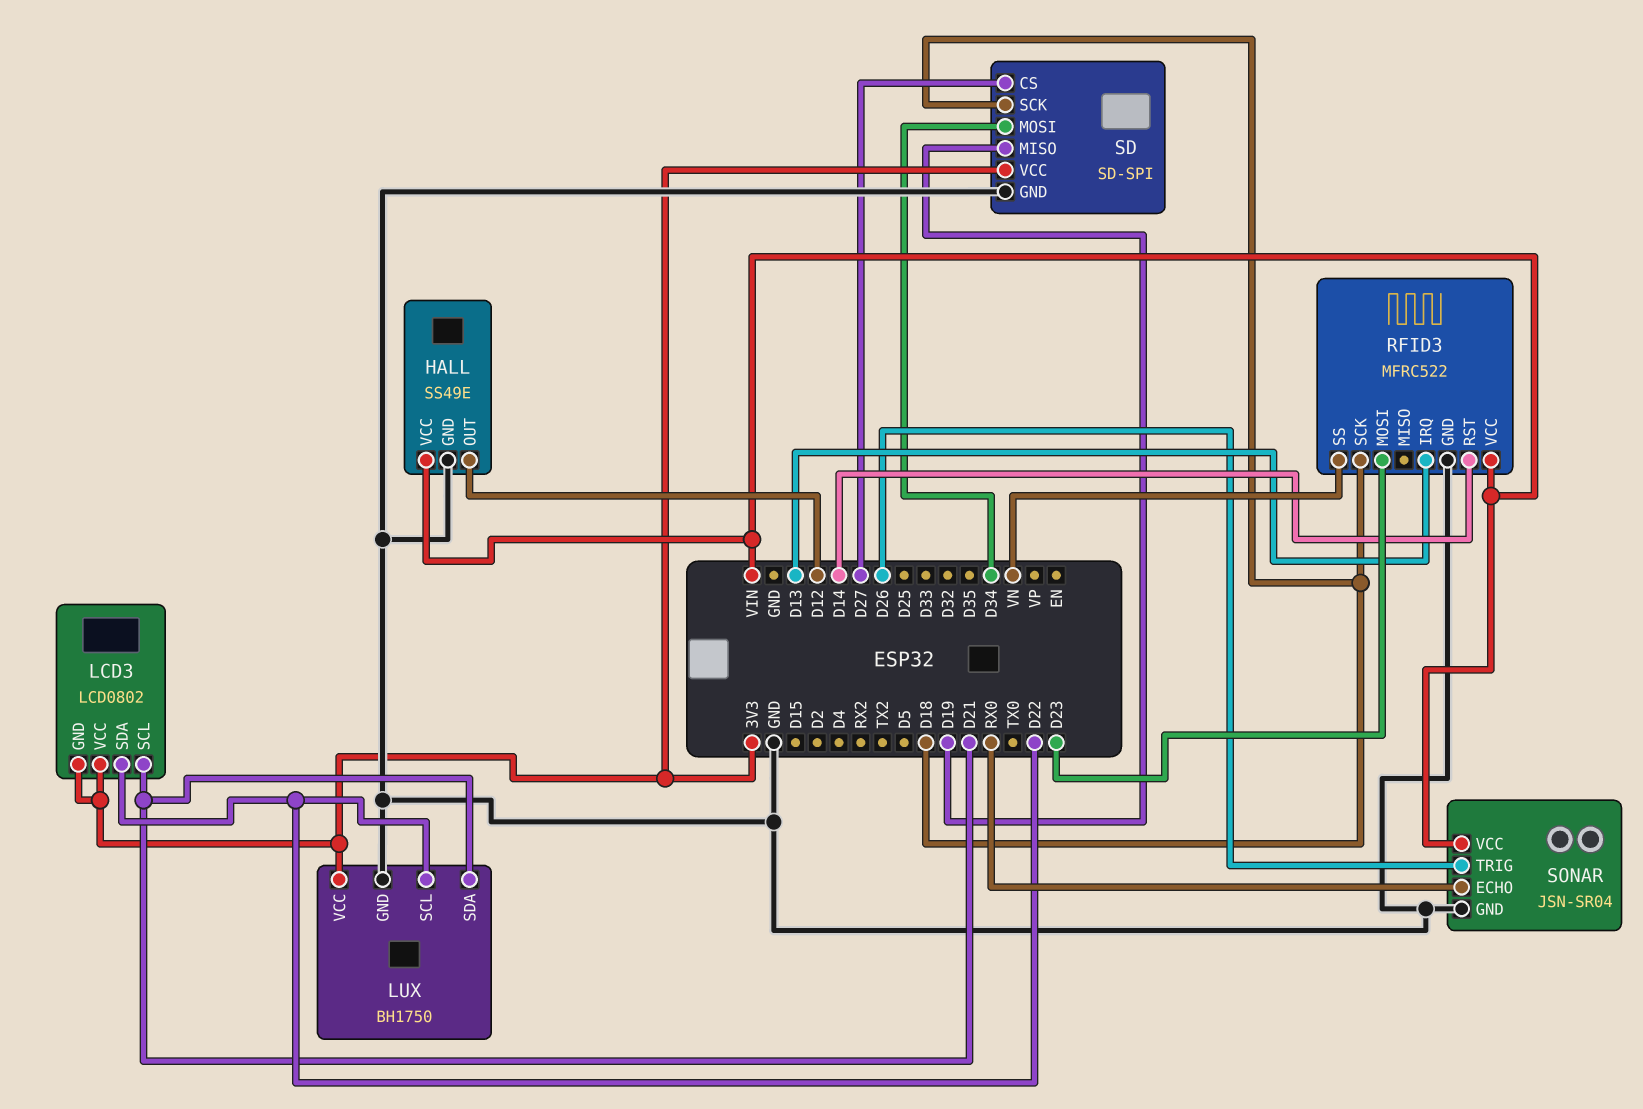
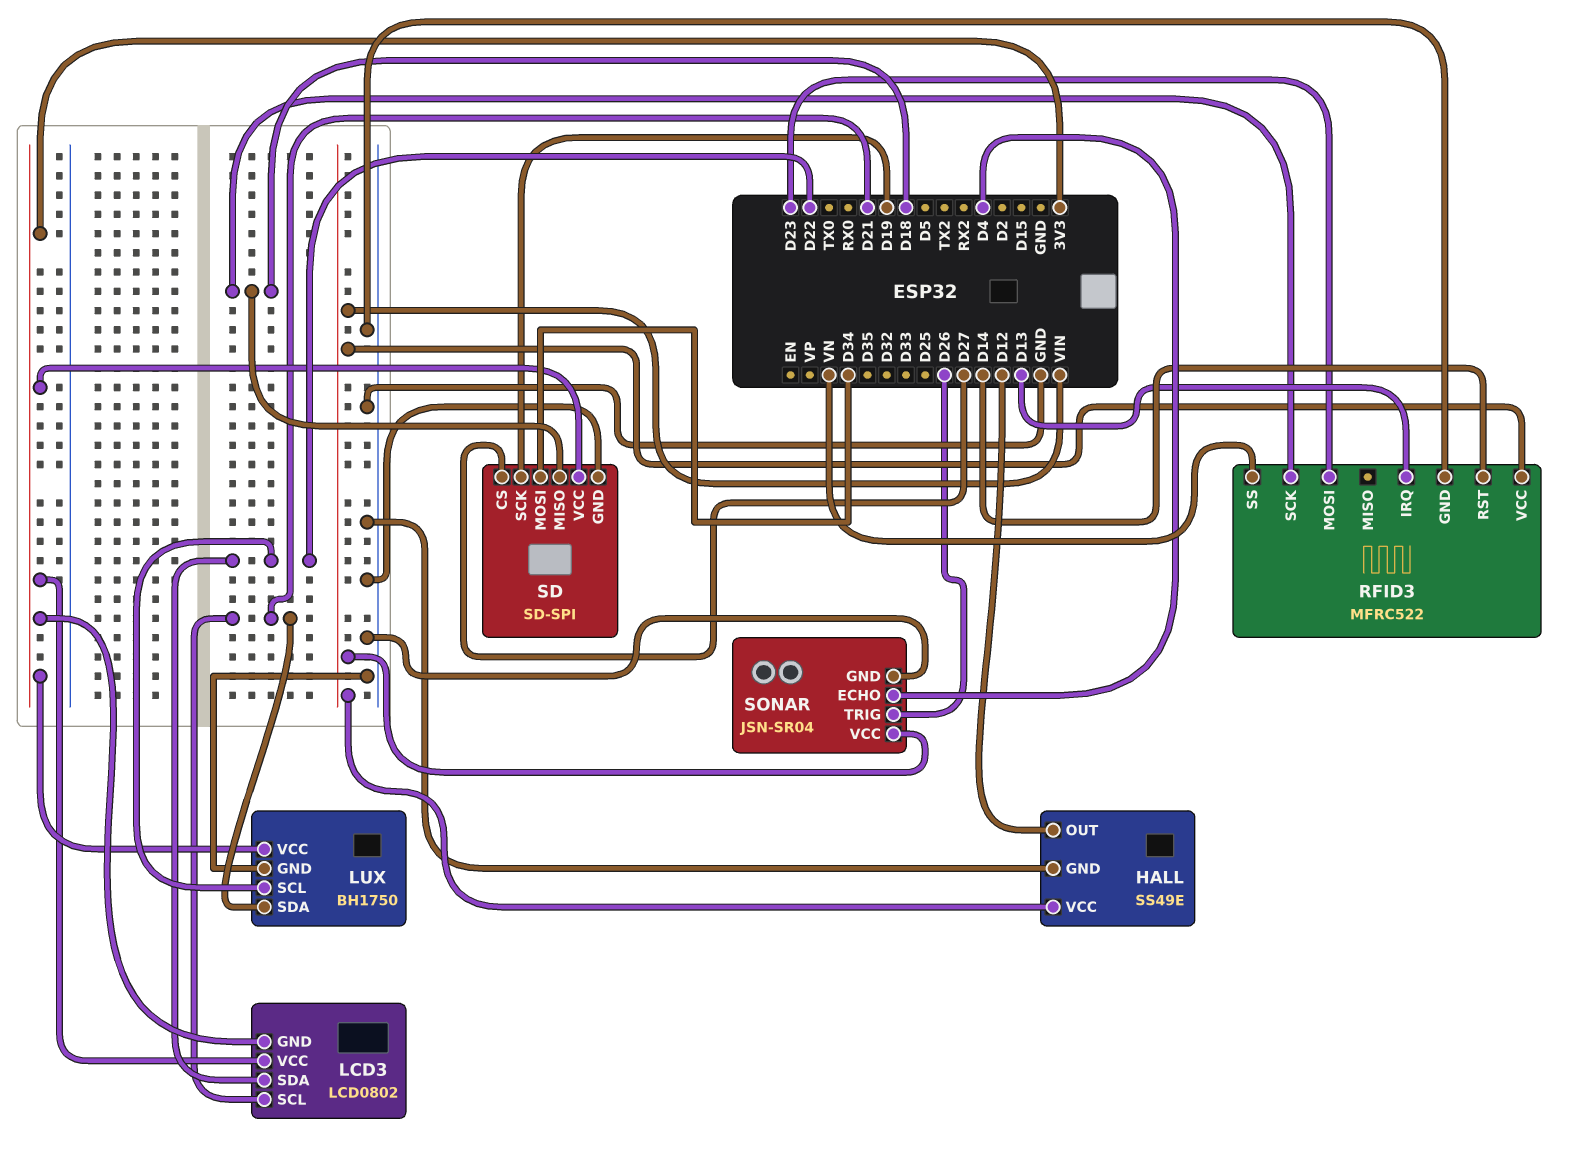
SD pin MISO: D19 -> D18
SD pin SCK: D18 -> D19
SONAR pin ECHO: RX0 -> D4

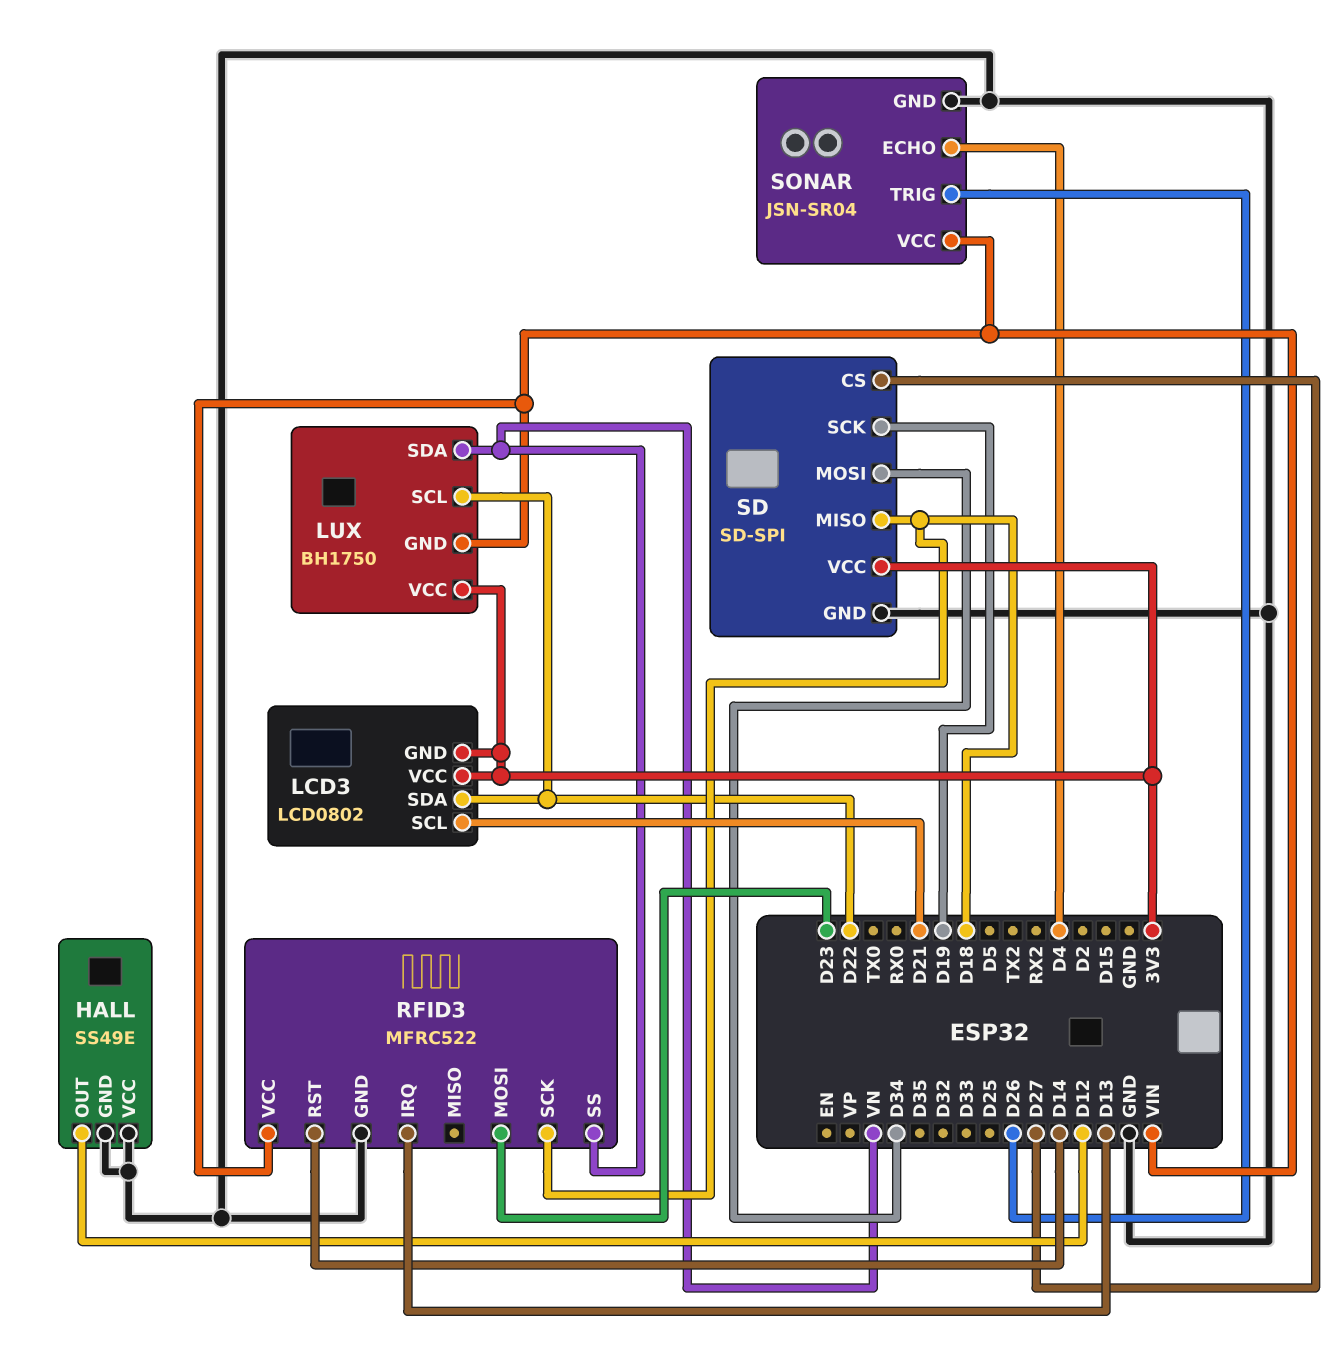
HALL pin VCC: VIN -> GND
LUX pin GND: GND -> VIN
LUX pin SDA: D21 -> VN

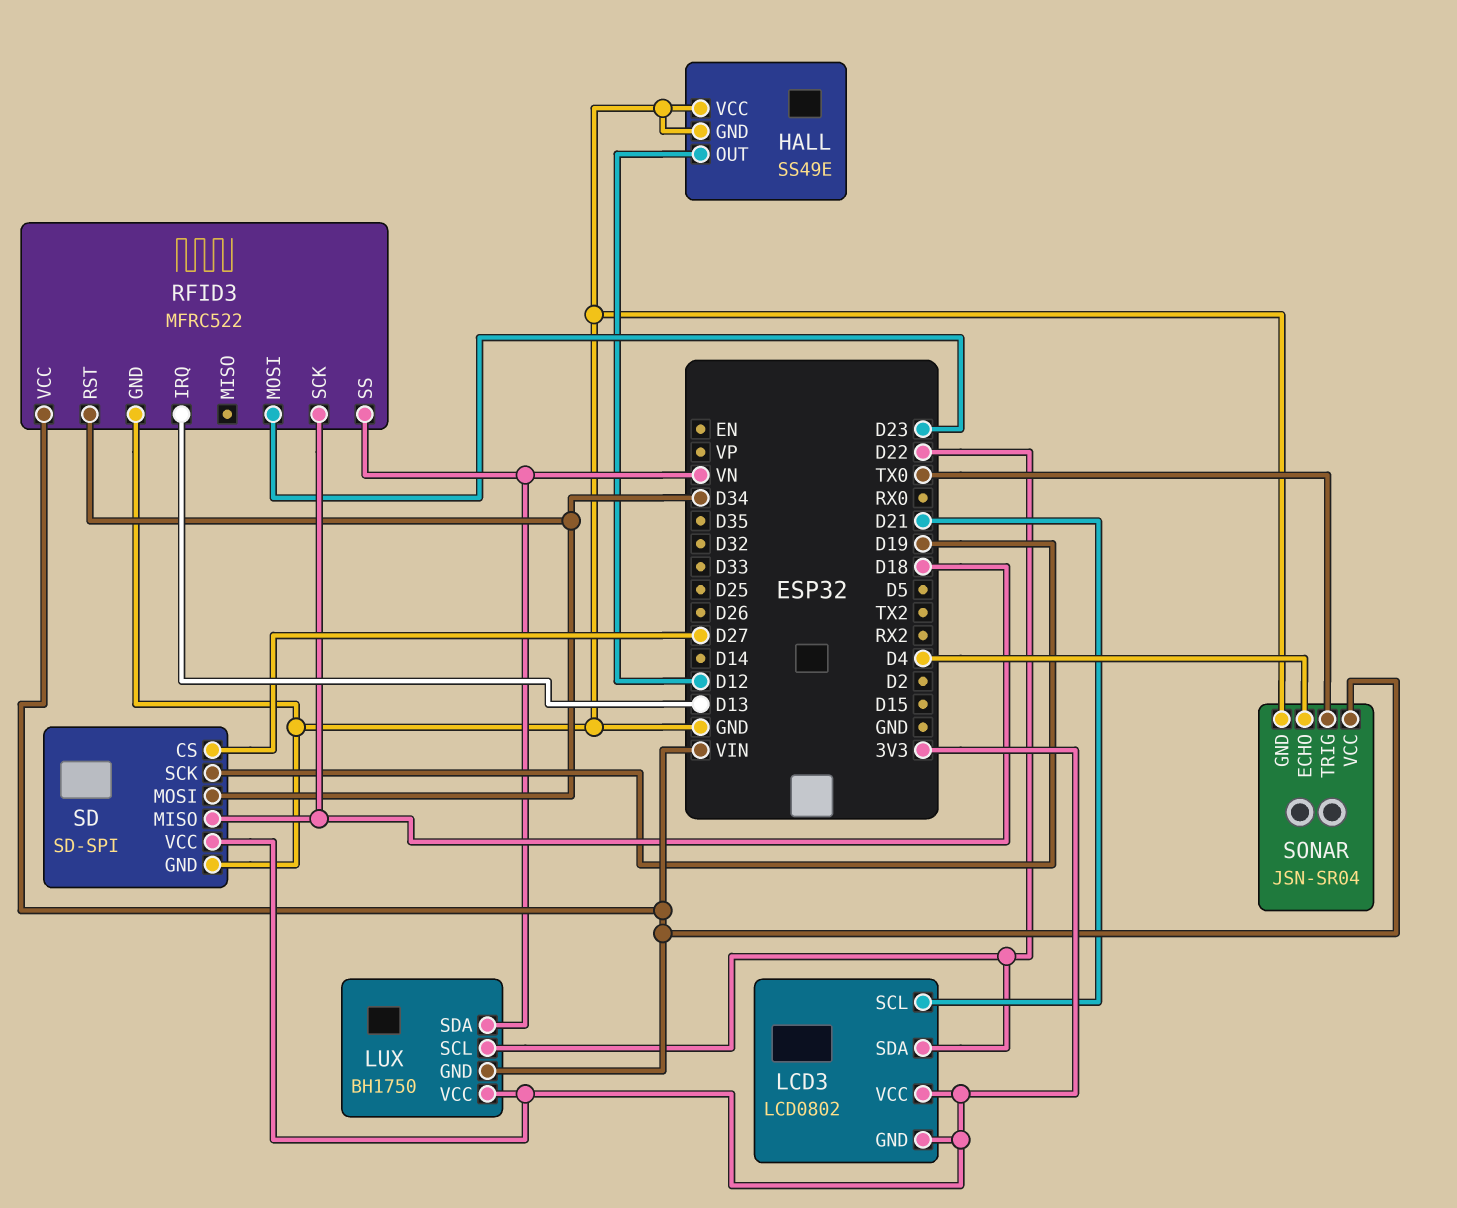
RFID3 pin RST: D14 -> D34
SONAR pin TRIG: D26 -> TX0

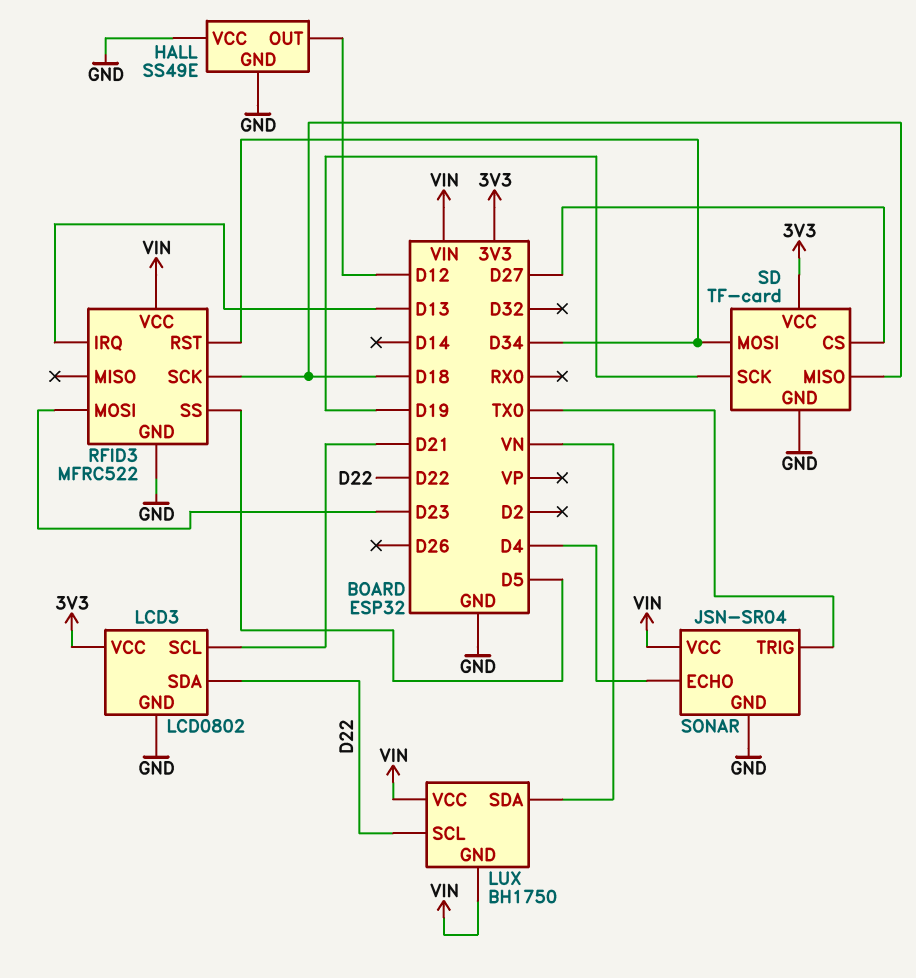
LCD3 pin GND: 3V3 -> GND
LUX pin VCC: 3V3 -> VIN
RFID3 pin SS: VN -> D5
SD: SD-SPI -> TF-card

